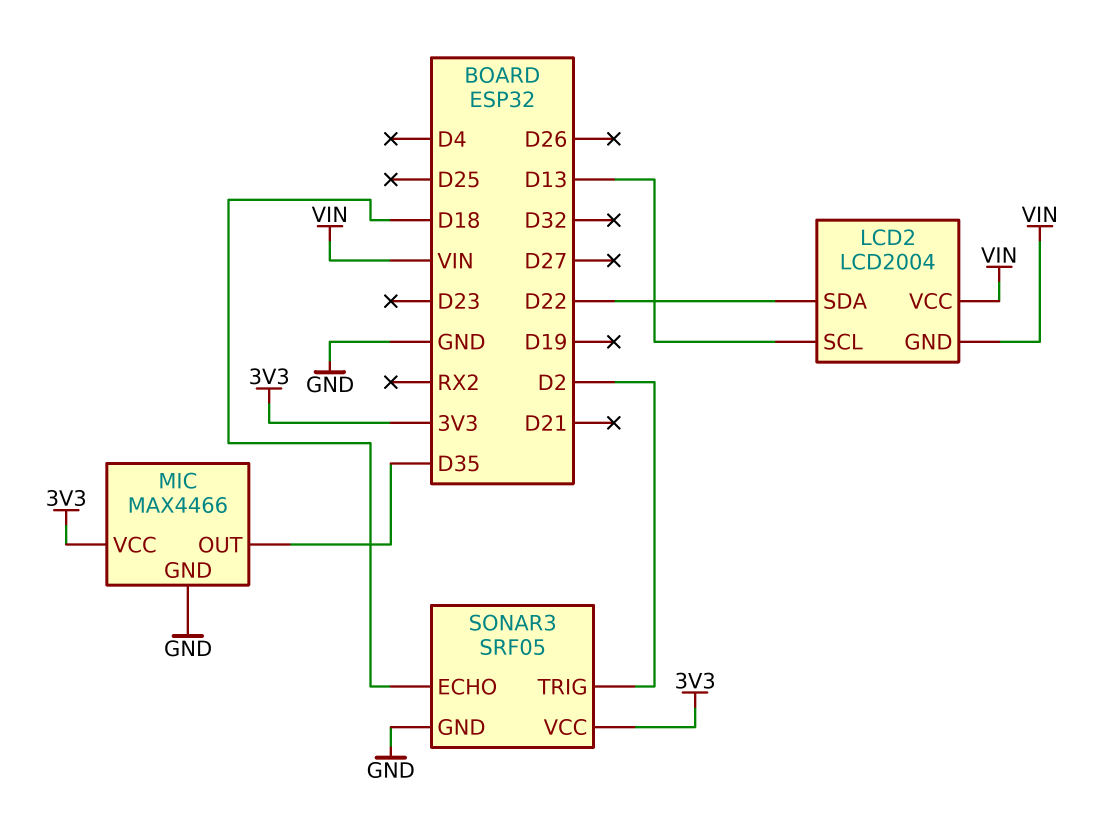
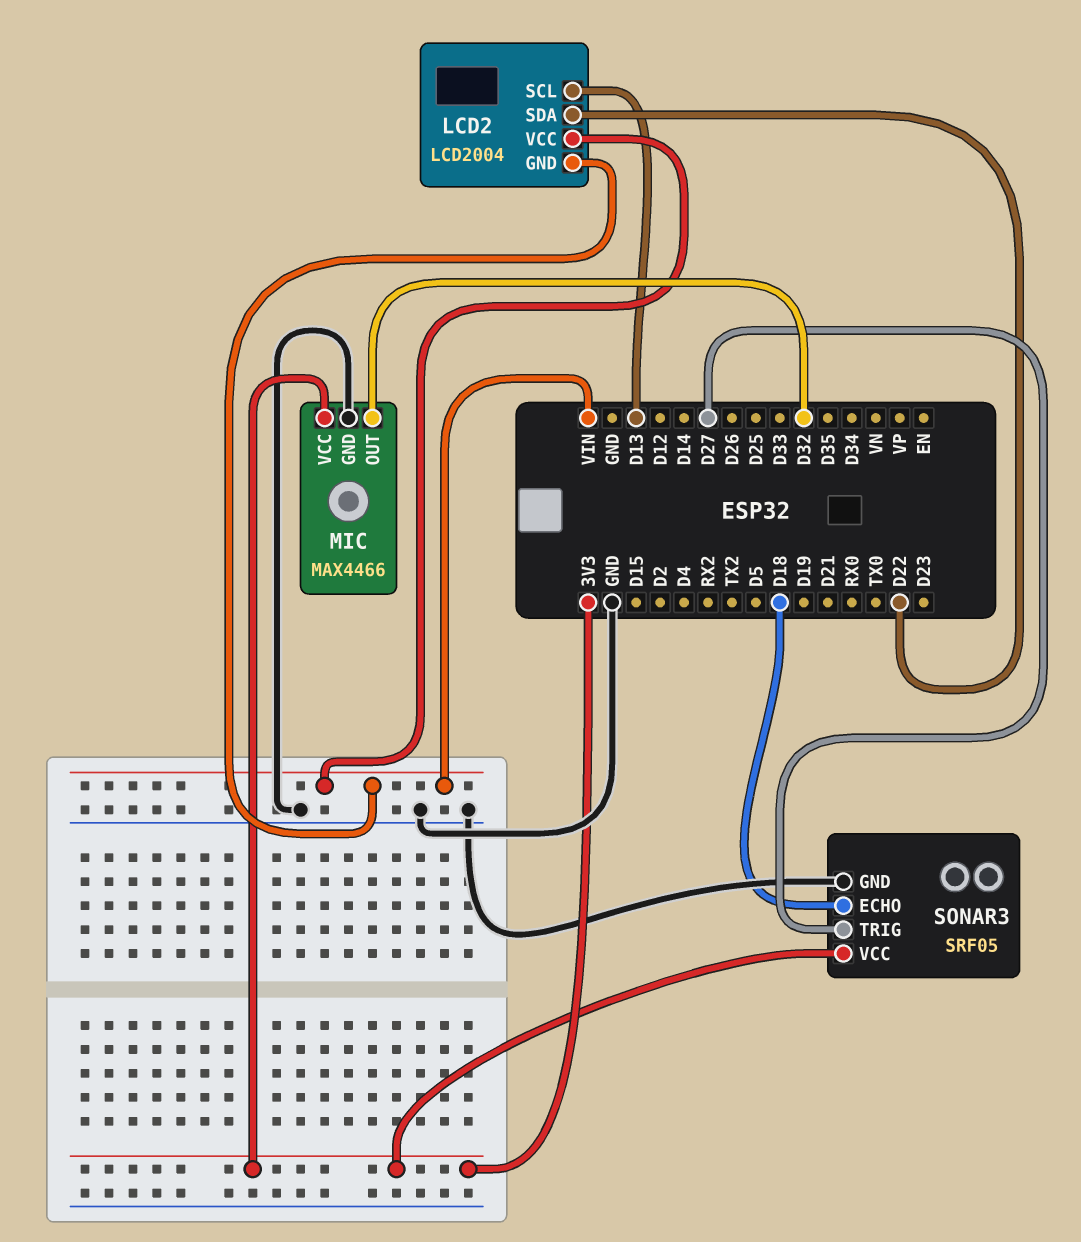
MIC pin OUT: D35 -> D32
SONAR3 pin TRIG: D2 -> D27

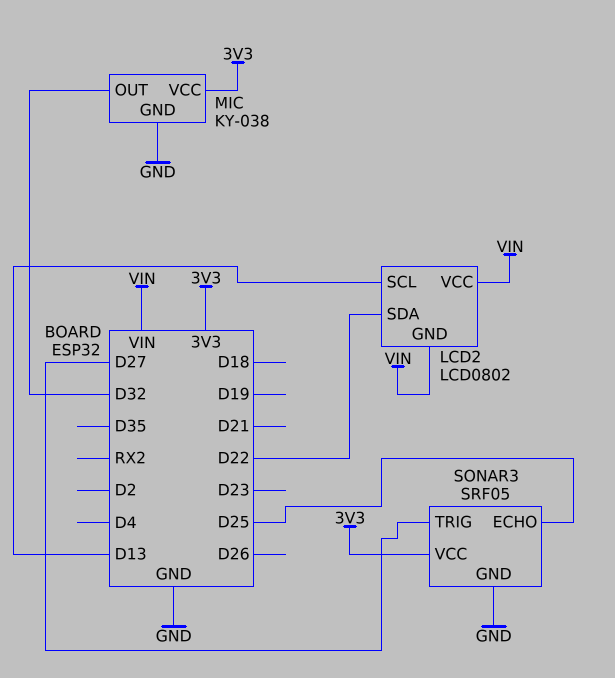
LCD2: LCD2004 -> LCD0802
MIC: MAX4466 -> KY-038
SONAR3 pin ECHO: D18 -> D25

